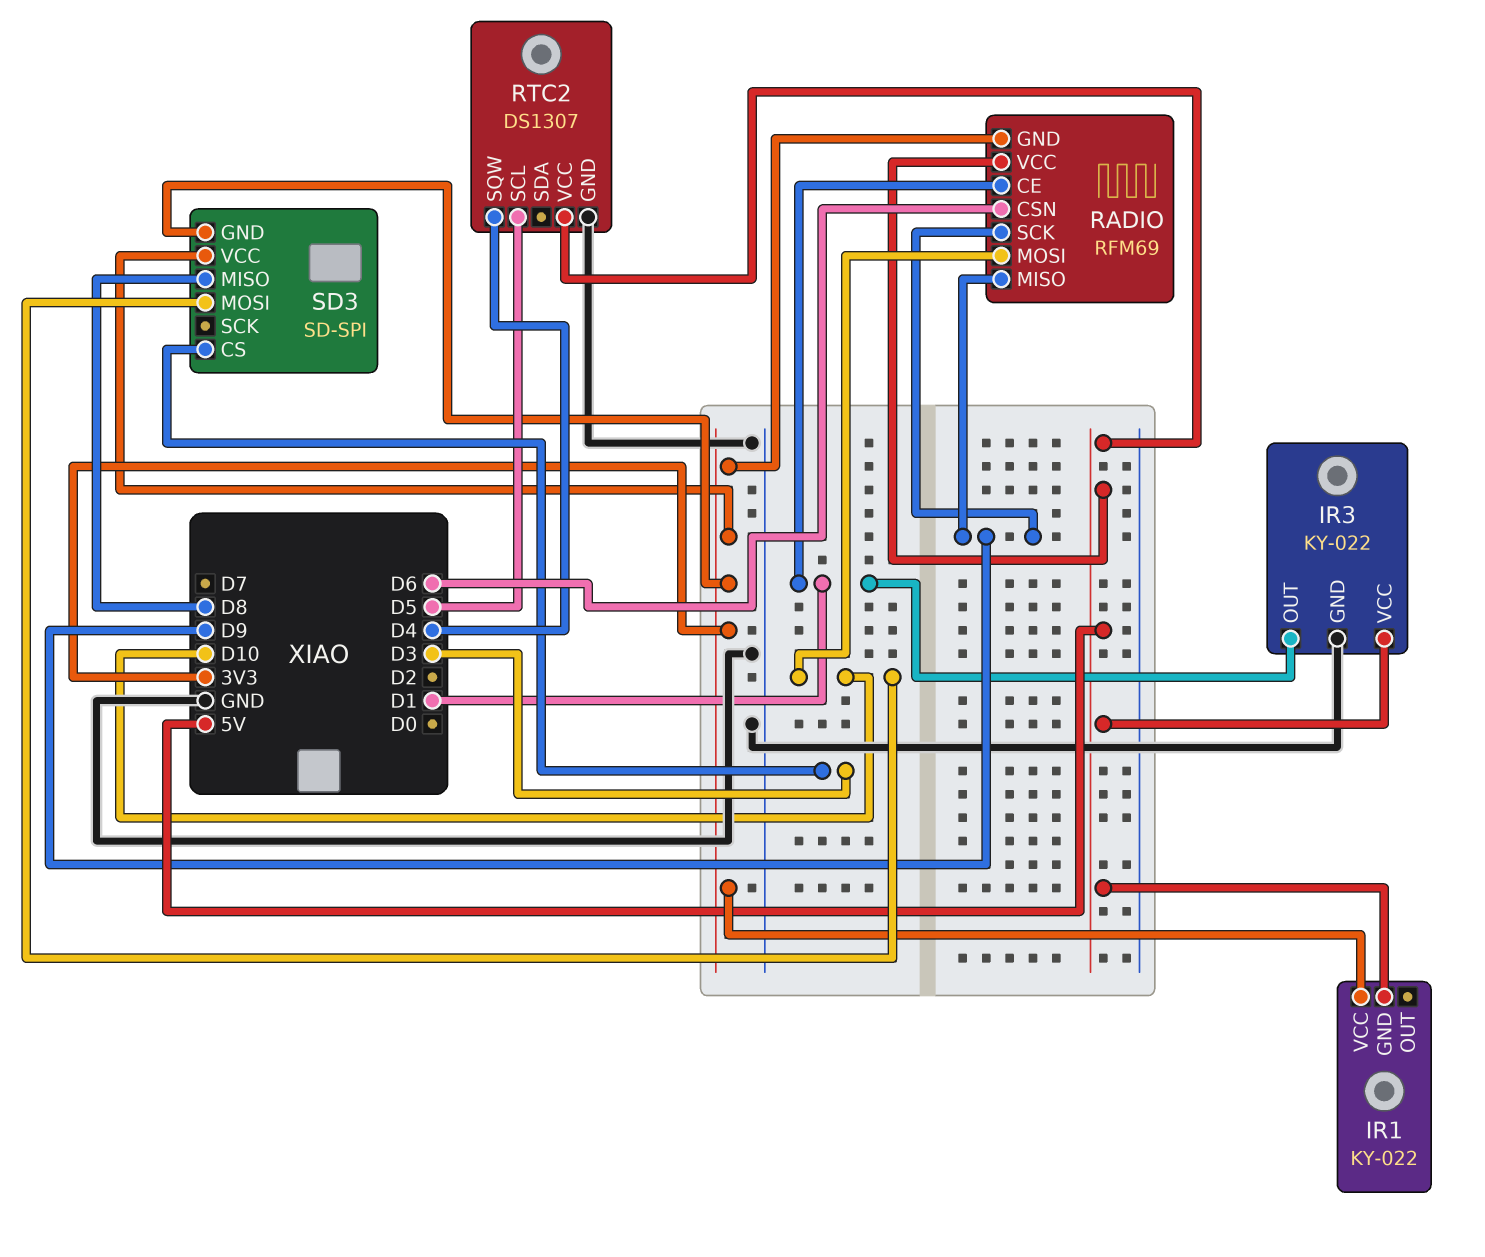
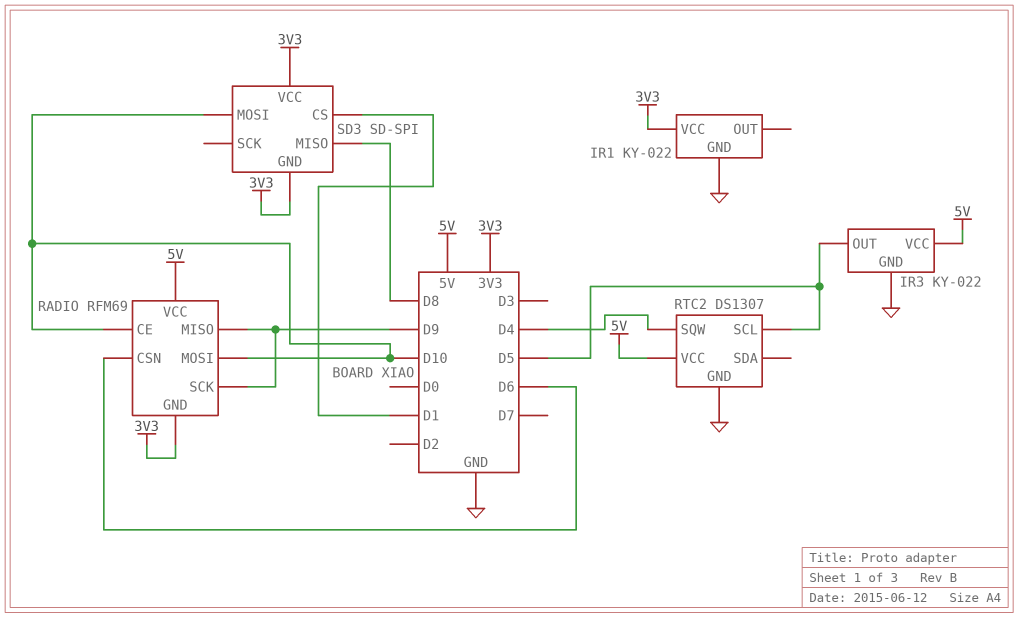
IR1 pin GND: 5V -> GND
IR3 pin OUT: D1 -> D5
RADIO pin CE: D1 -> D10
SD3 pin CS: D3 -> D1

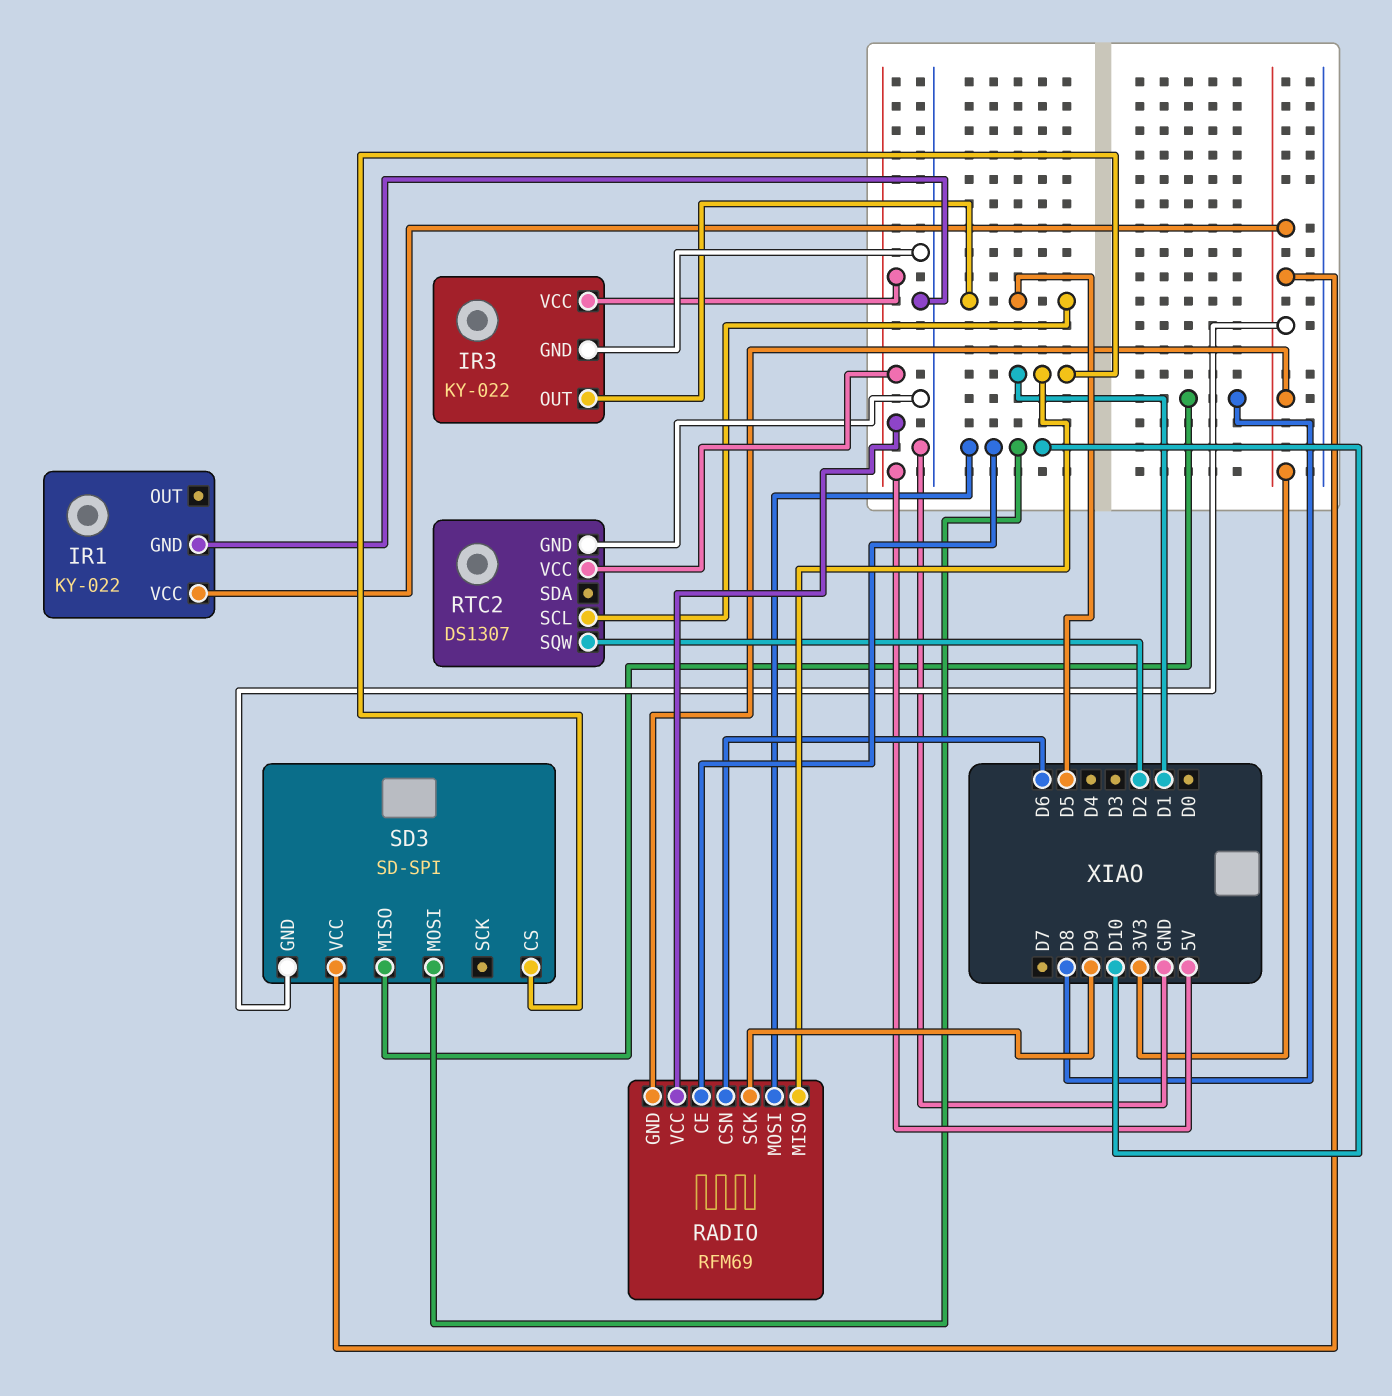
RADIO pin MISO: D9 -> D1
RTC2 pin SQW: D4 -> D2

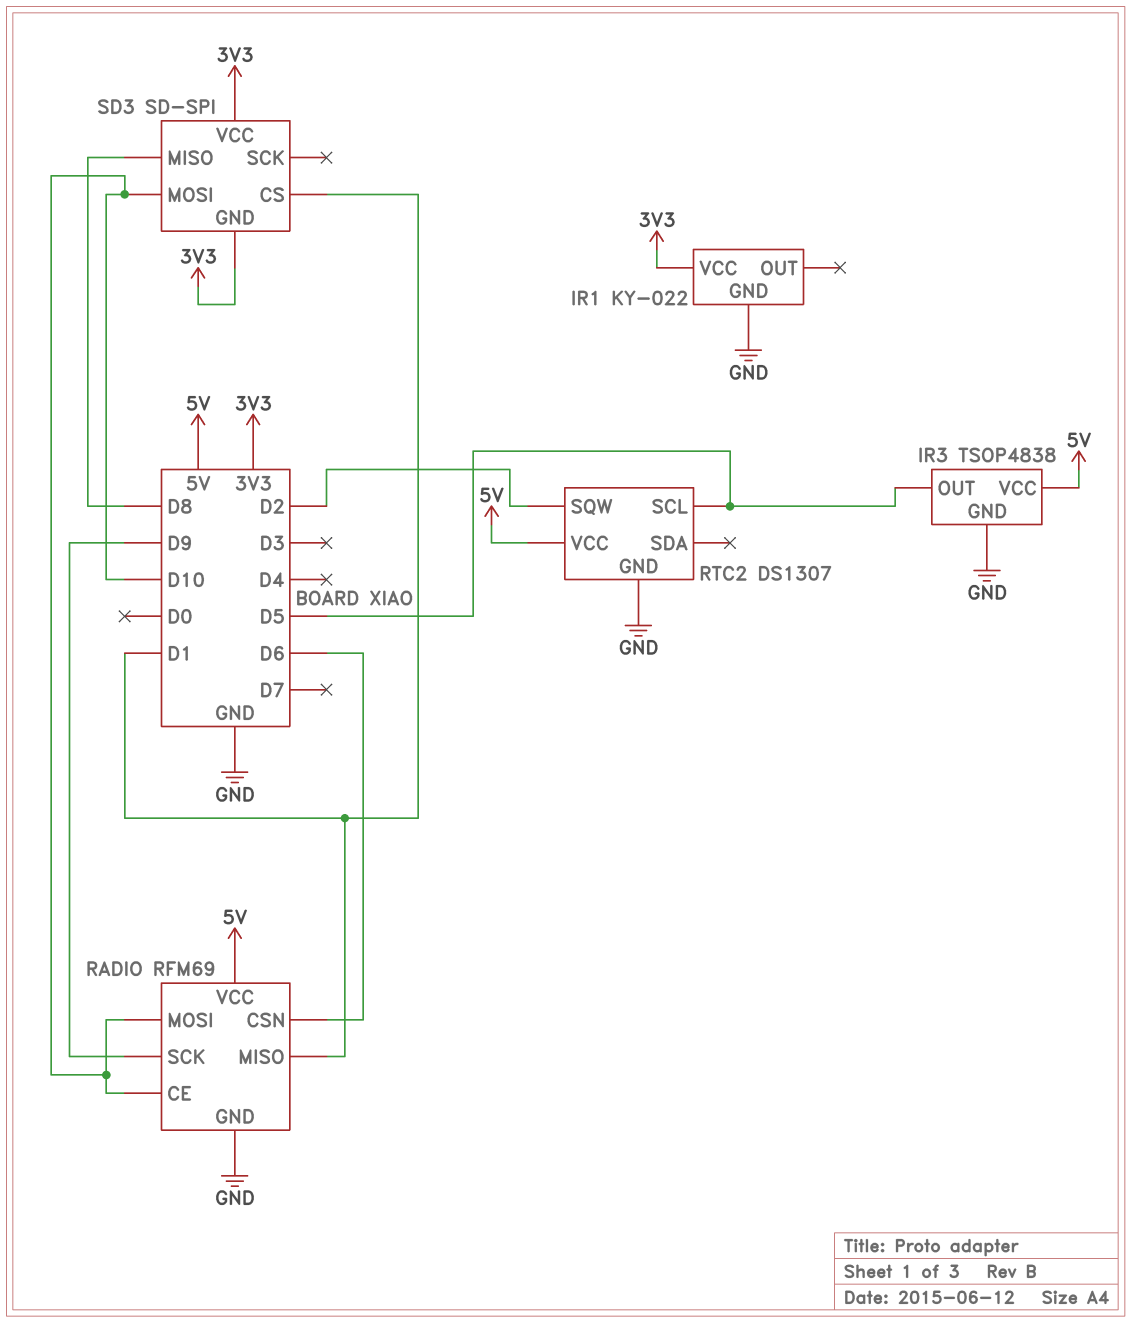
IR3: KY-022 -> TSOP4838
RADIO pin GND: 3V3 -> GND

